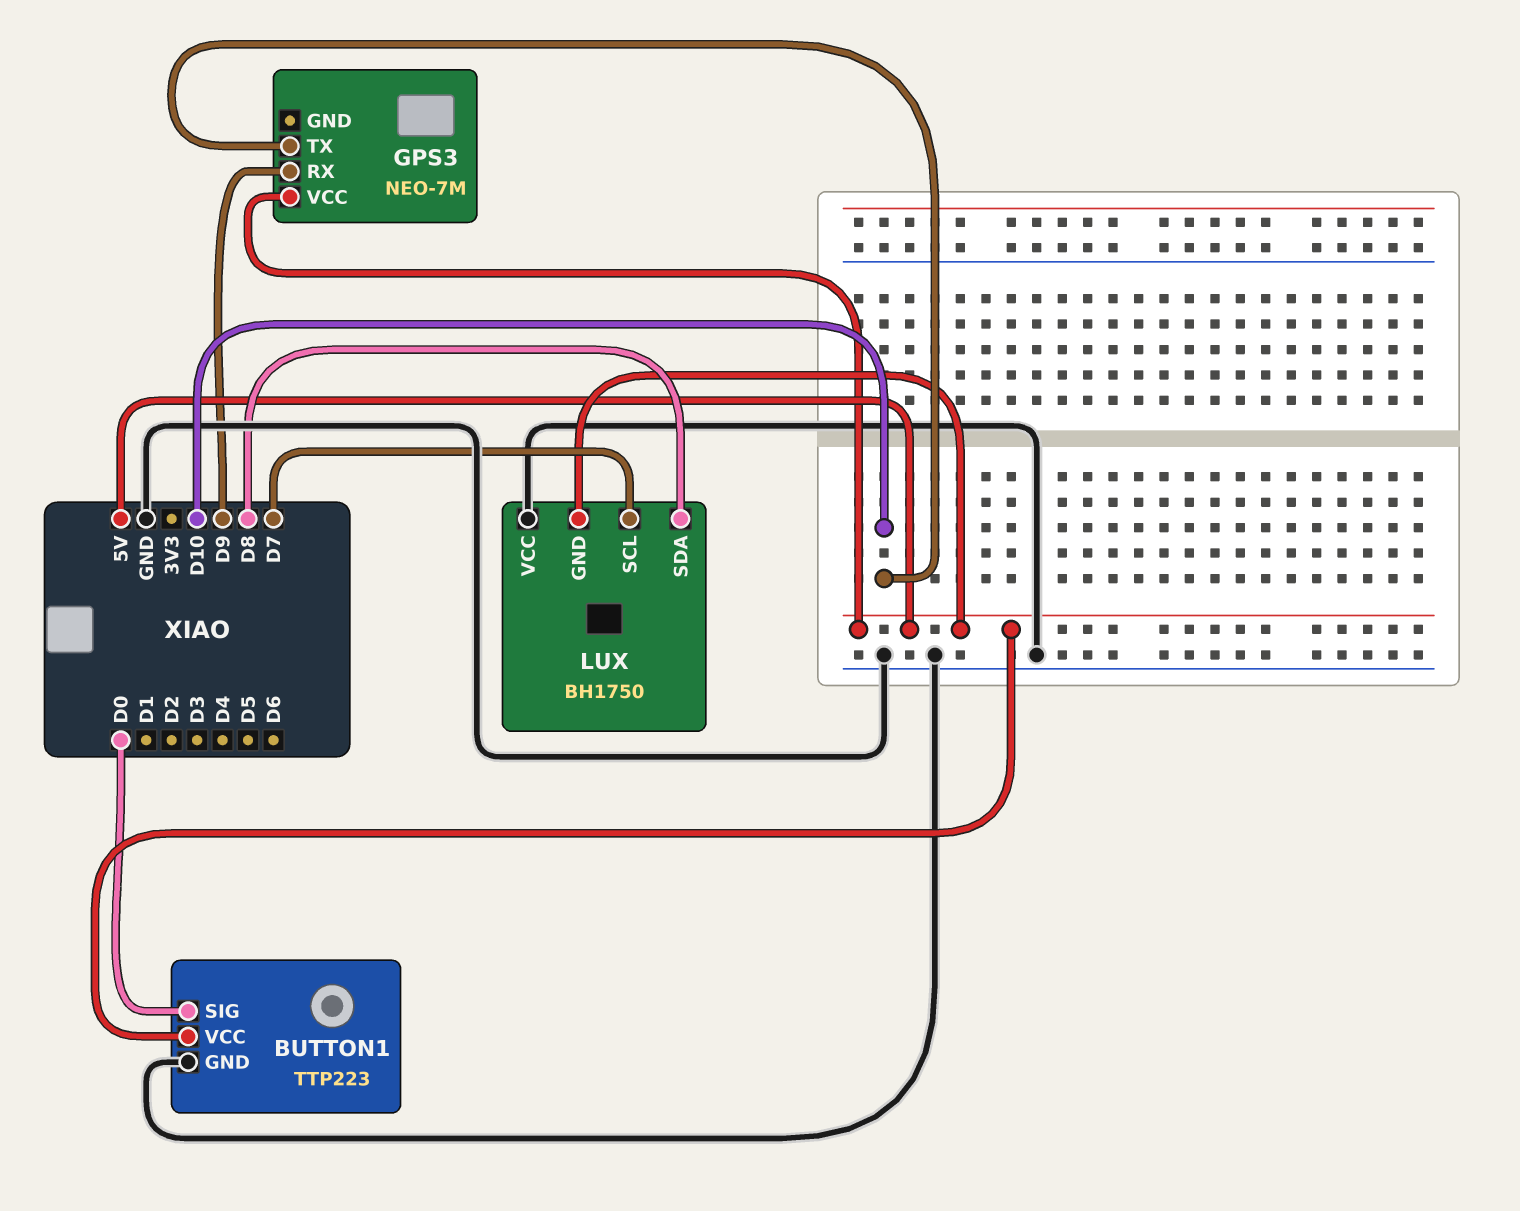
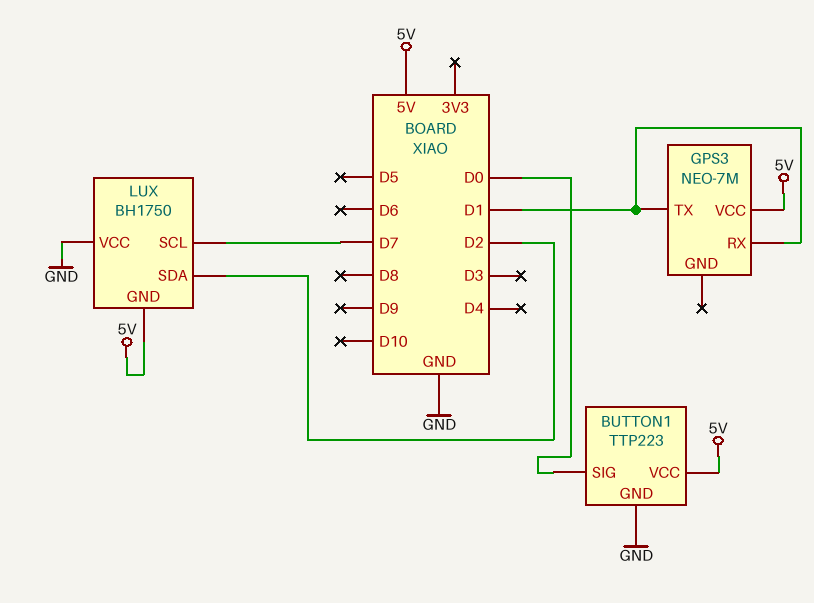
GPS3 pin RX: D9 -> D1
GPS3 pin TX: D10 -> D1
LUX pin SDA: D8 -> D2

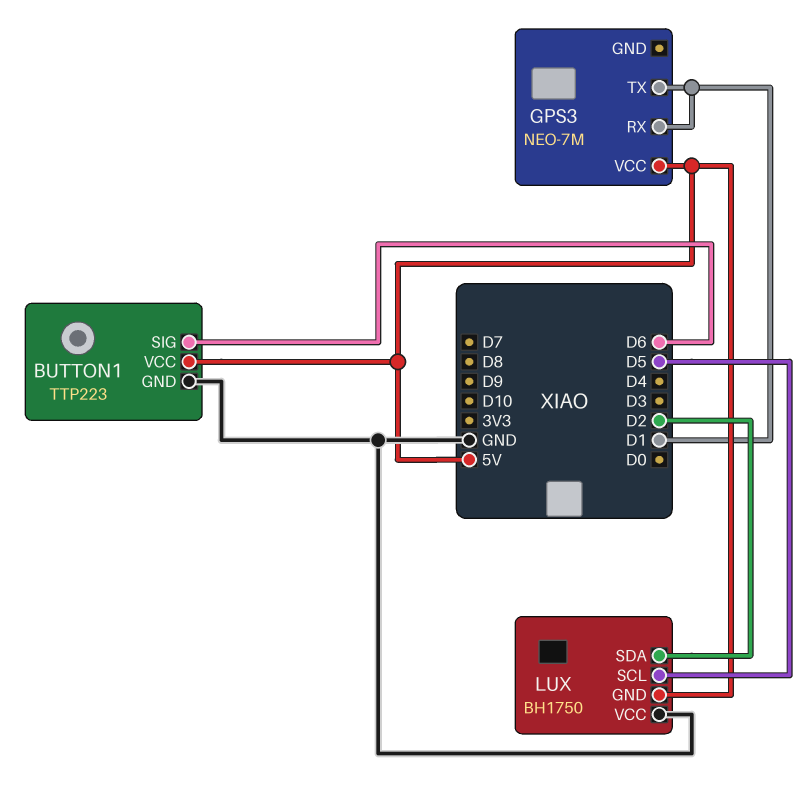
BUTTON1 pin SIG: D0 -> D6
LUX pin SCL: D7 -> D5

